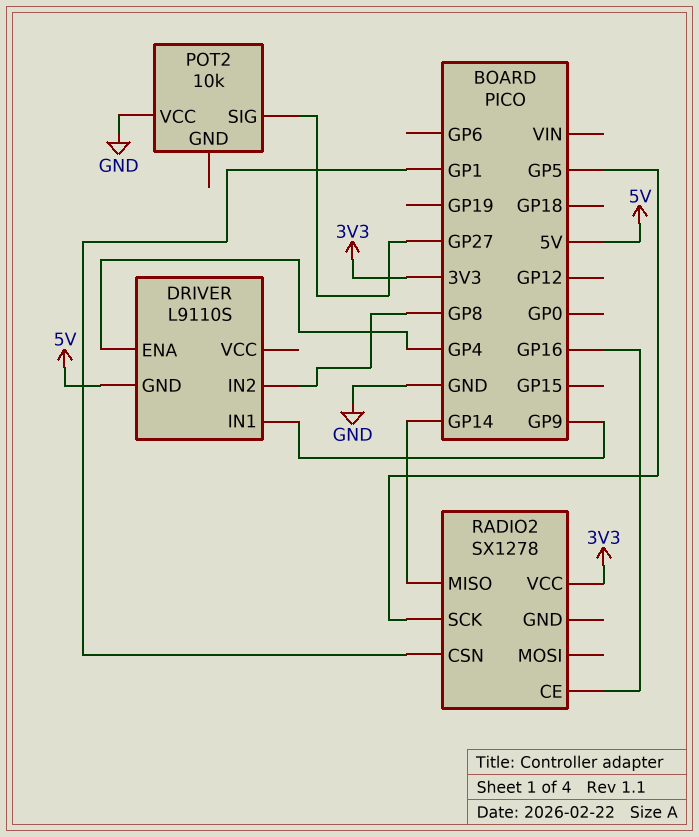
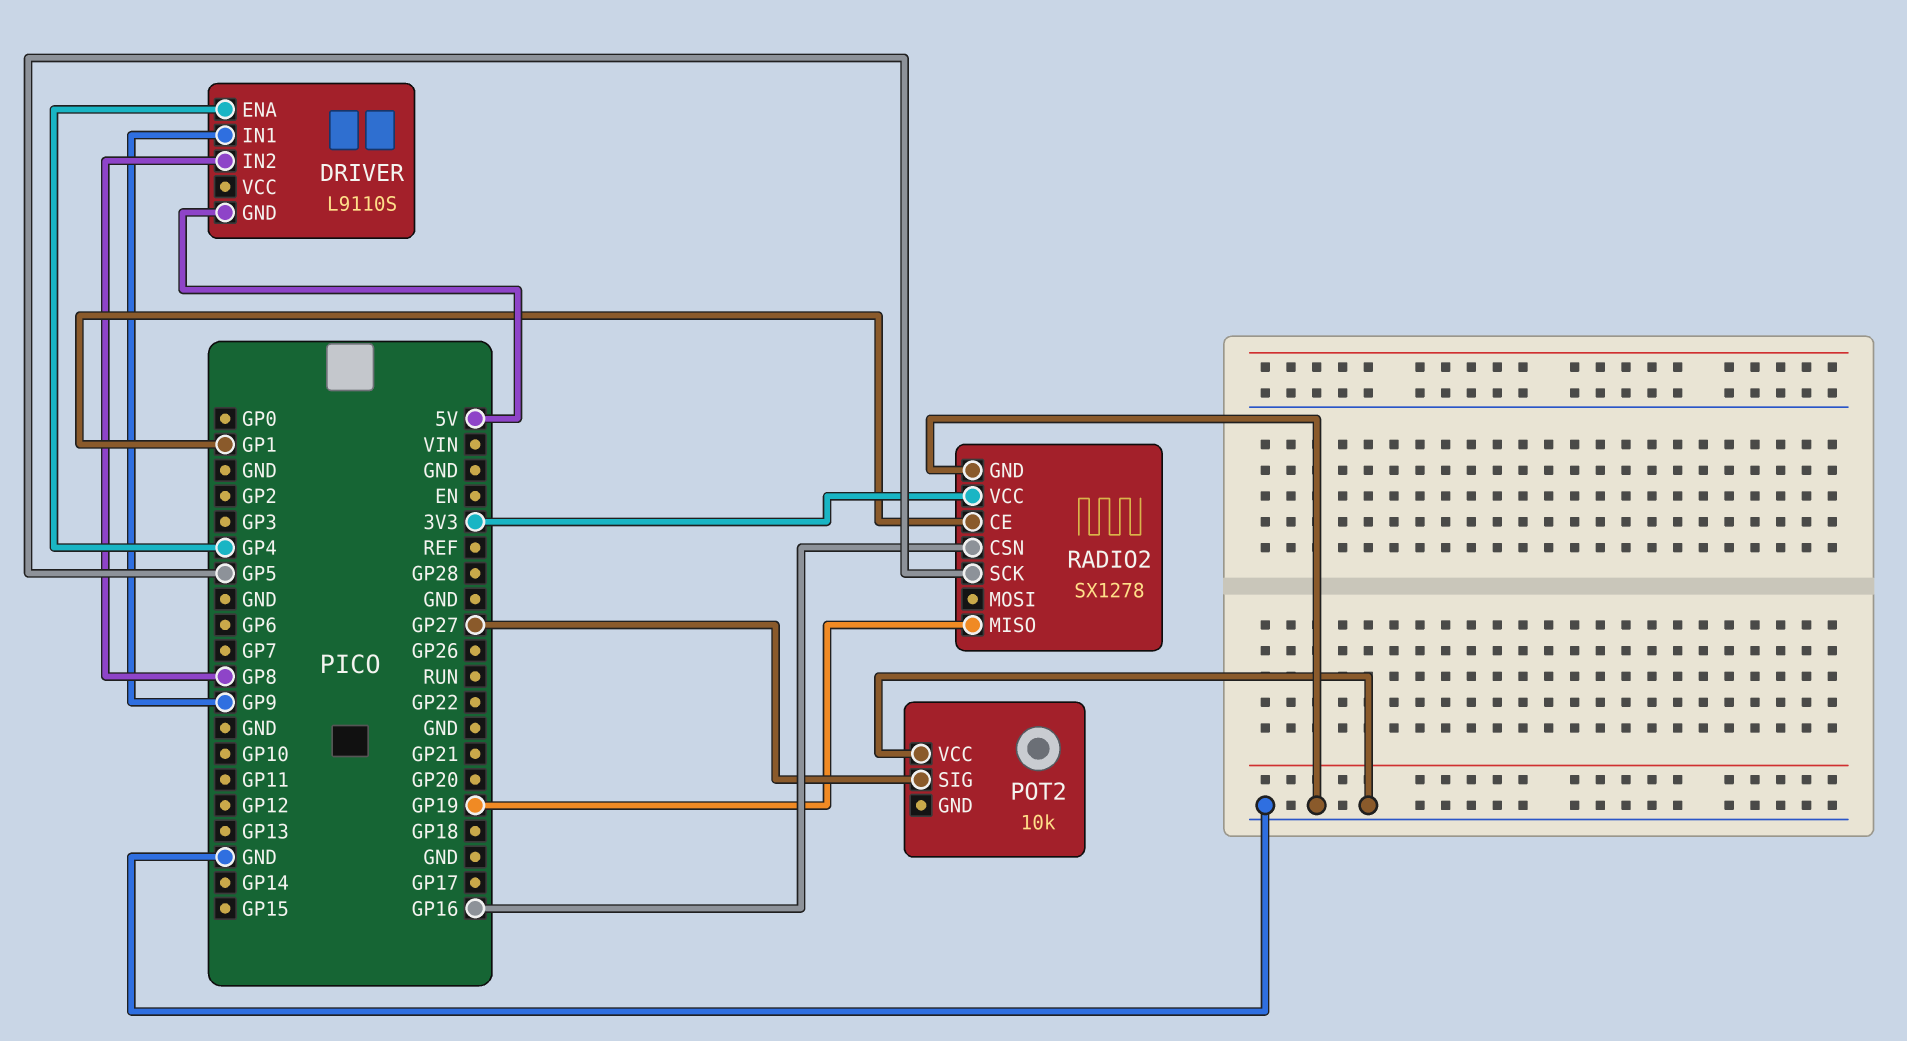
RADIO2 pin CE: GP16 -> GP1
RADIO2 pin CSN: GP1 -> GP16
RADIO2 pin GND: none -> GND
RADIO2 pin MISO: GP14 -> GP19

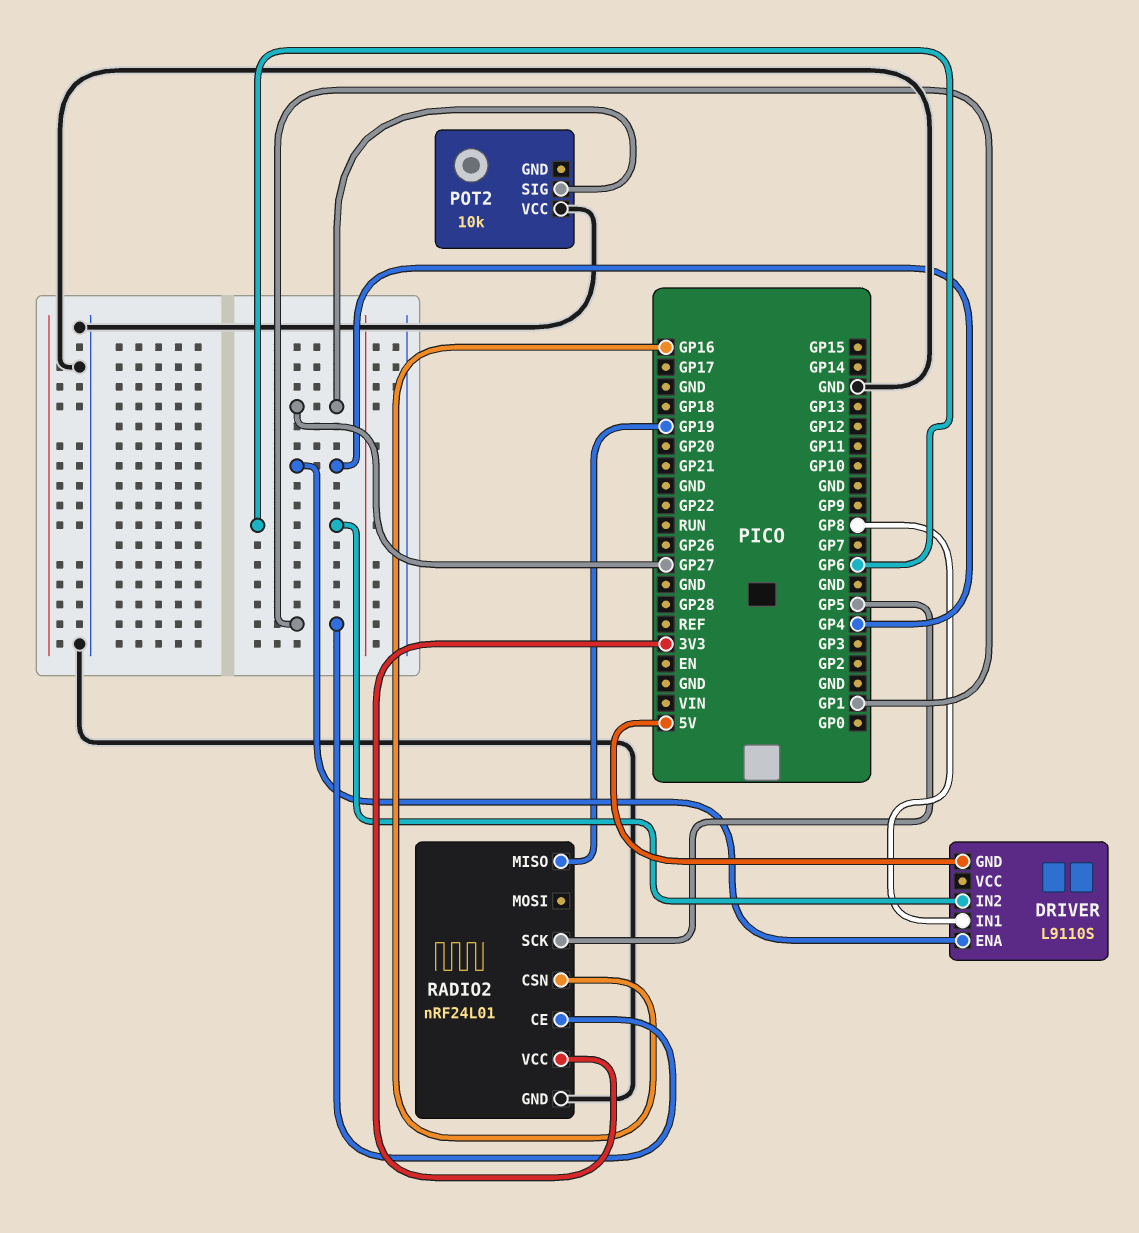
DRIVER pin IN1: GP9 -> GP8
DRIVER pin IN2: GP8 -> GP6
RADIO2: SX1278 -> nRF24L01

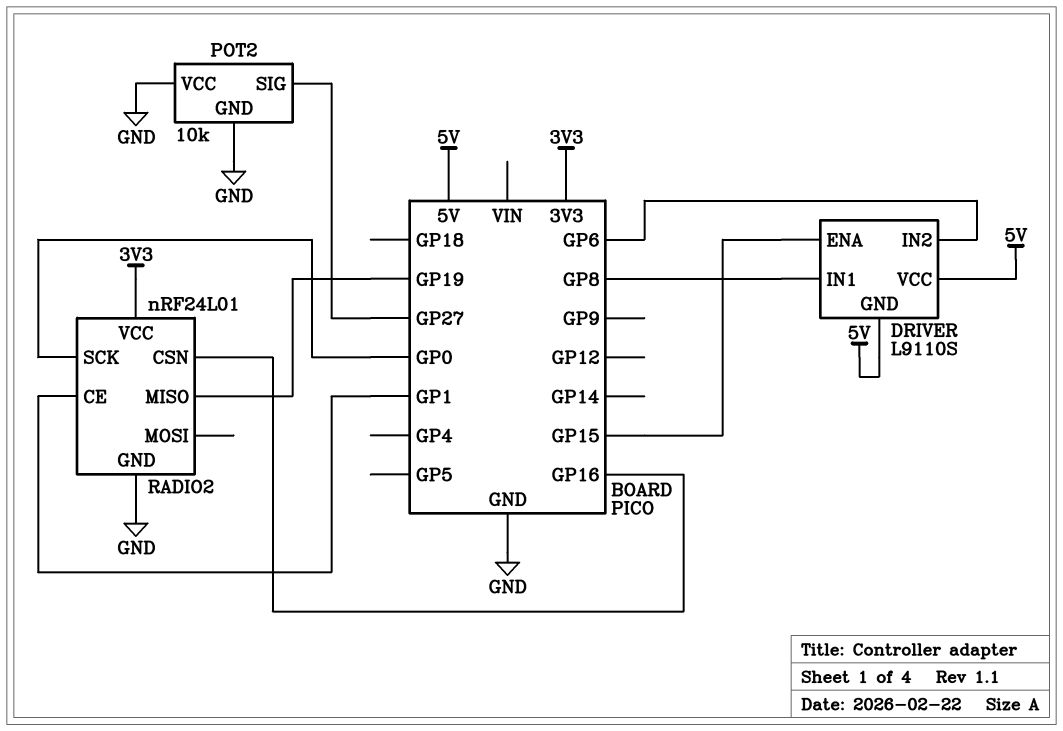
DRIVER pin ENA: GP4 -> GP15
DRIVER pin VCC: none -> 5V
POT2 pin GND: none -> GND
RADIO2 pin SCK: GP5 -> GP0

